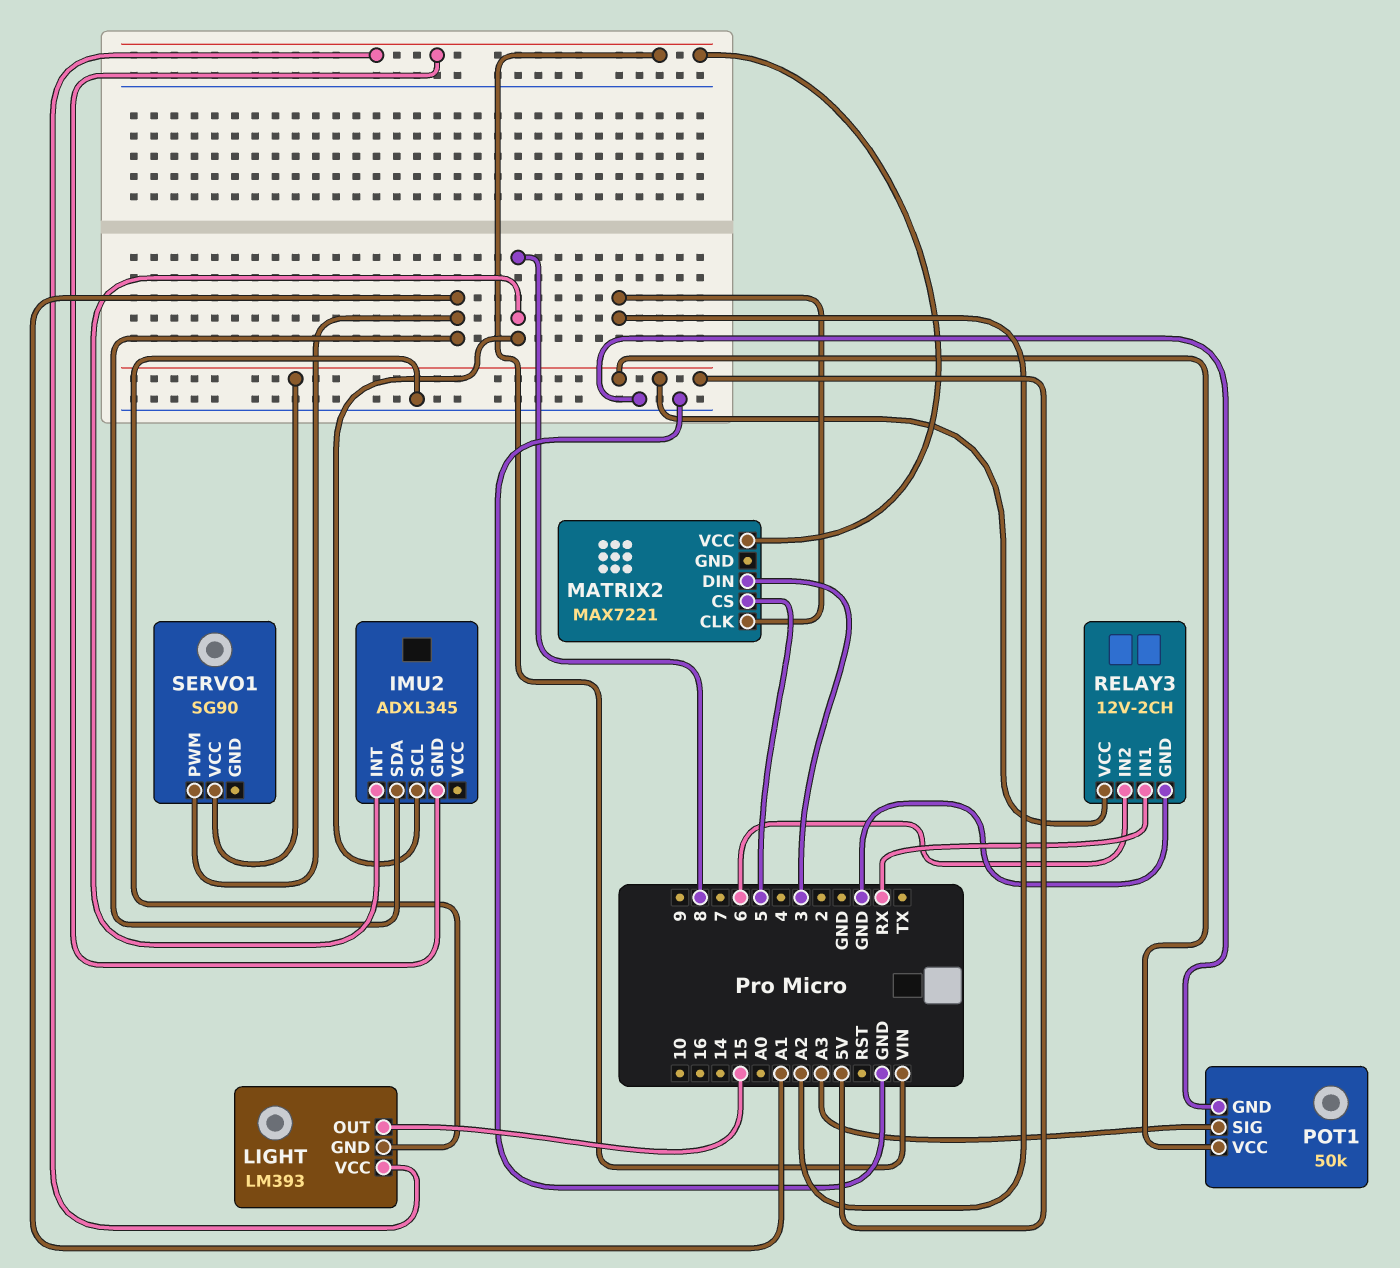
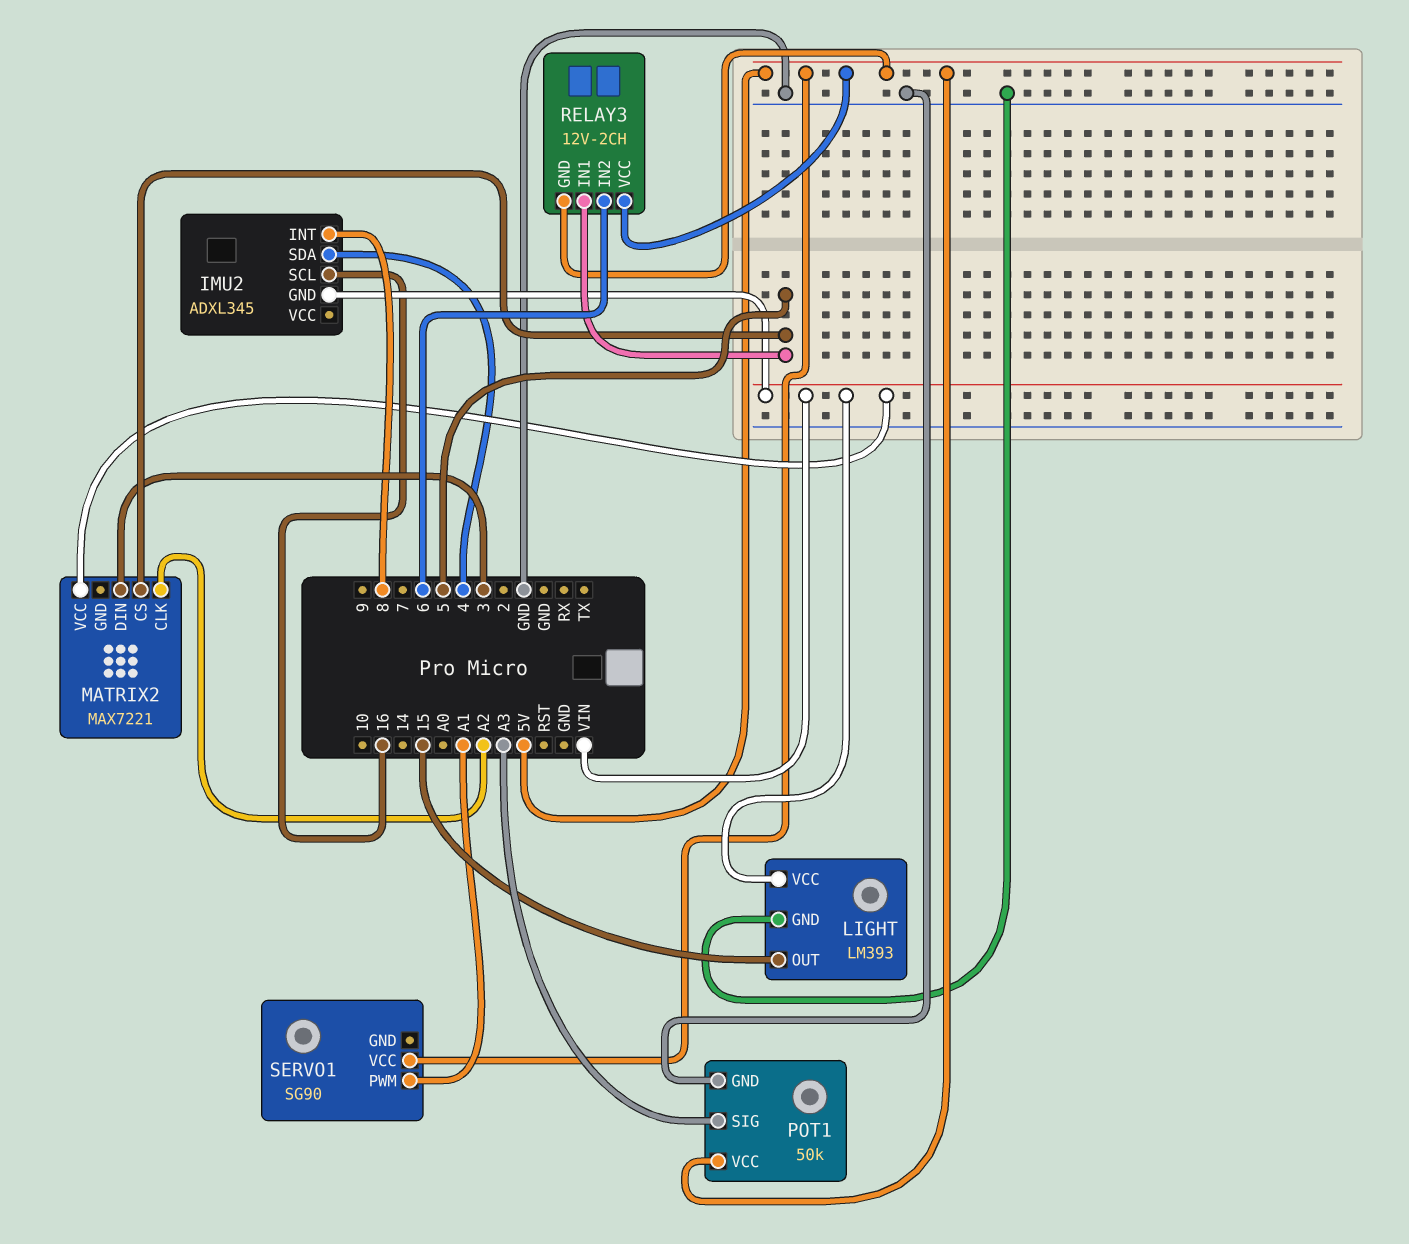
IMU2 pin SCL: 8 -> 16
IMU2 pin SDA: A1 -> 4
RELAY3 pin GND: GND -> 5V
RELAY3 pin IN1: RX -> 5

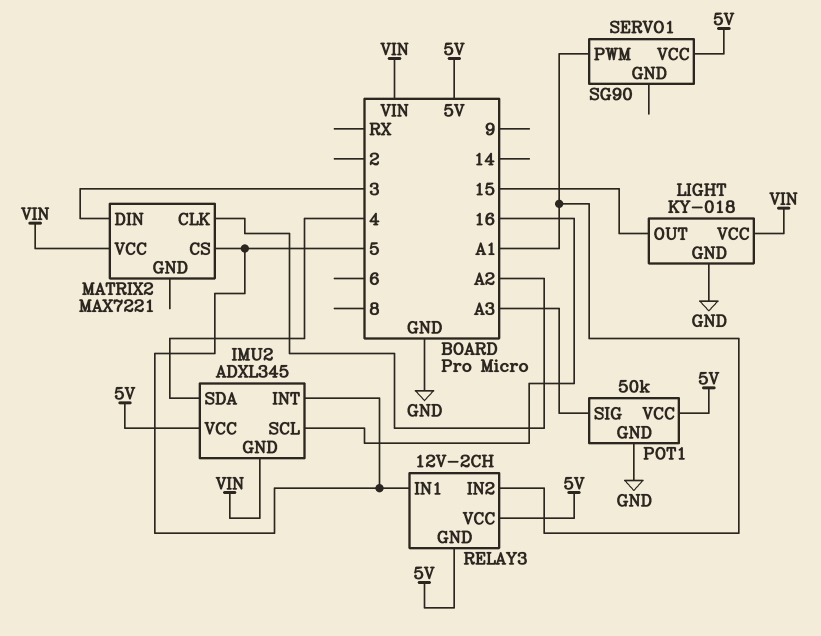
IMU2 pin INT: 8 -> 5
IMU2 pin VCC: none -> 5V
LIGHT: LM393 -> KY-018
RELAY3 pin IN2: 6 -> A1

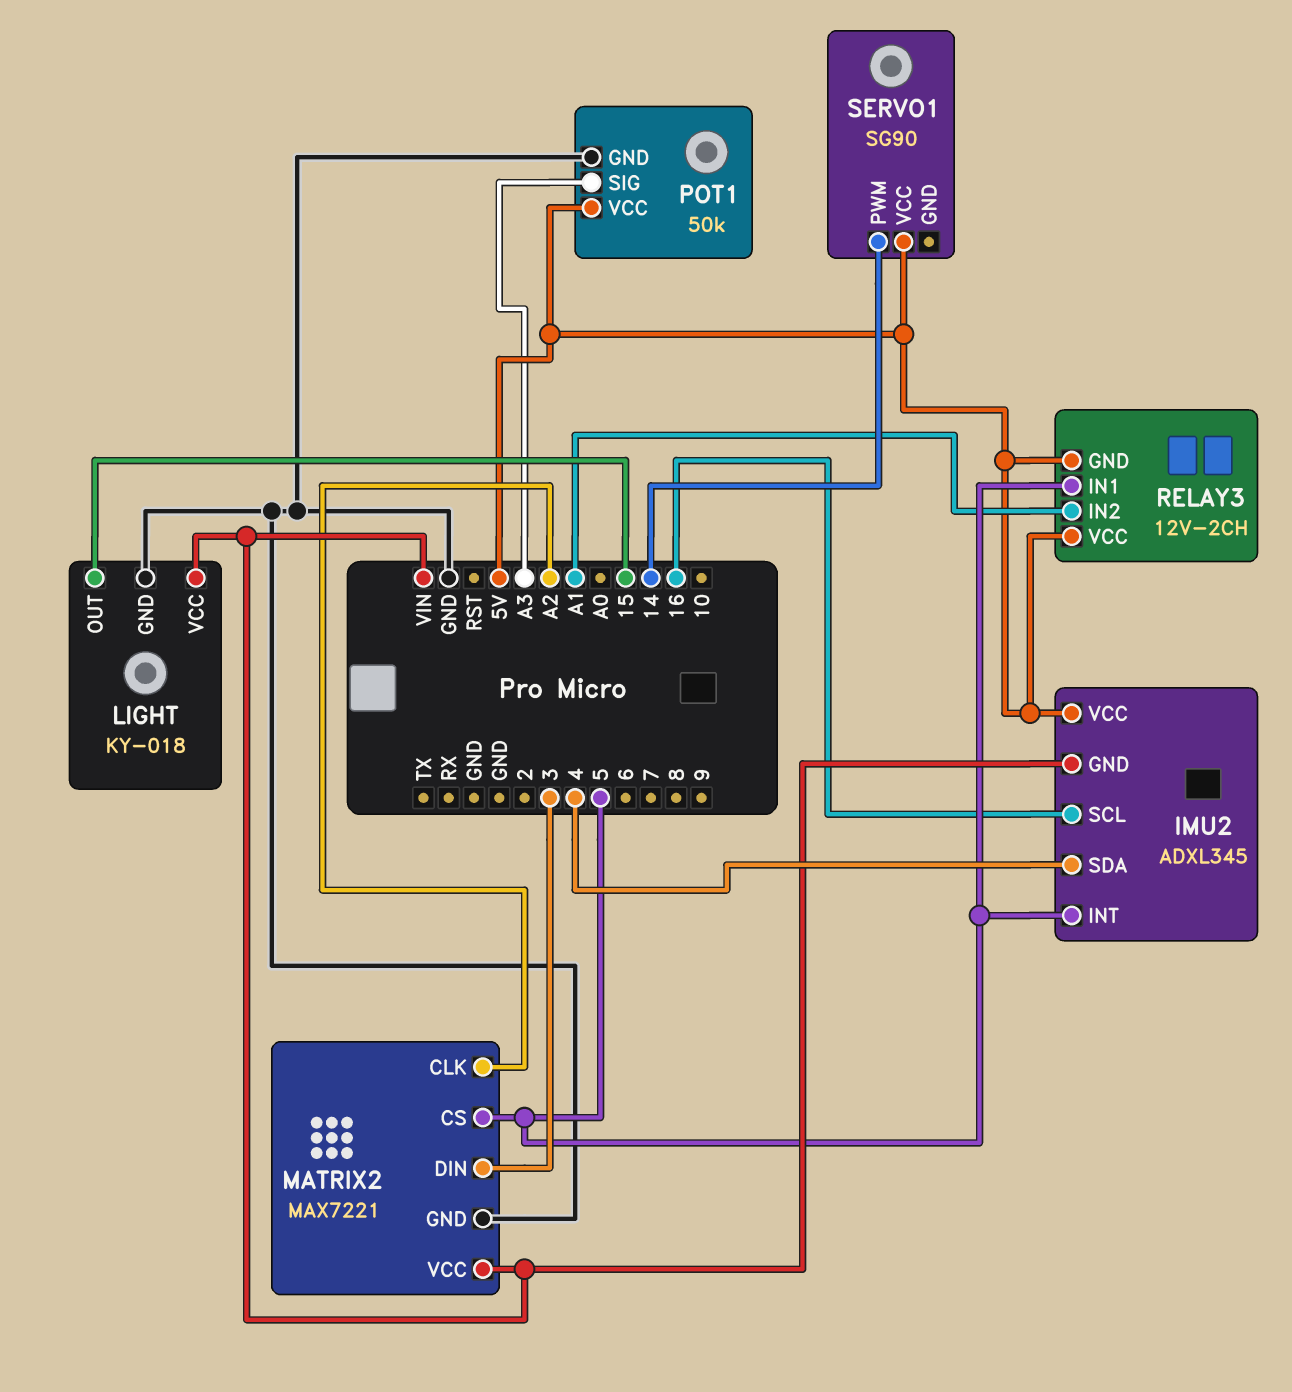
MATRIX2 pin GND: none -> GND
SERVO1 pin PWM: A1 -> 14

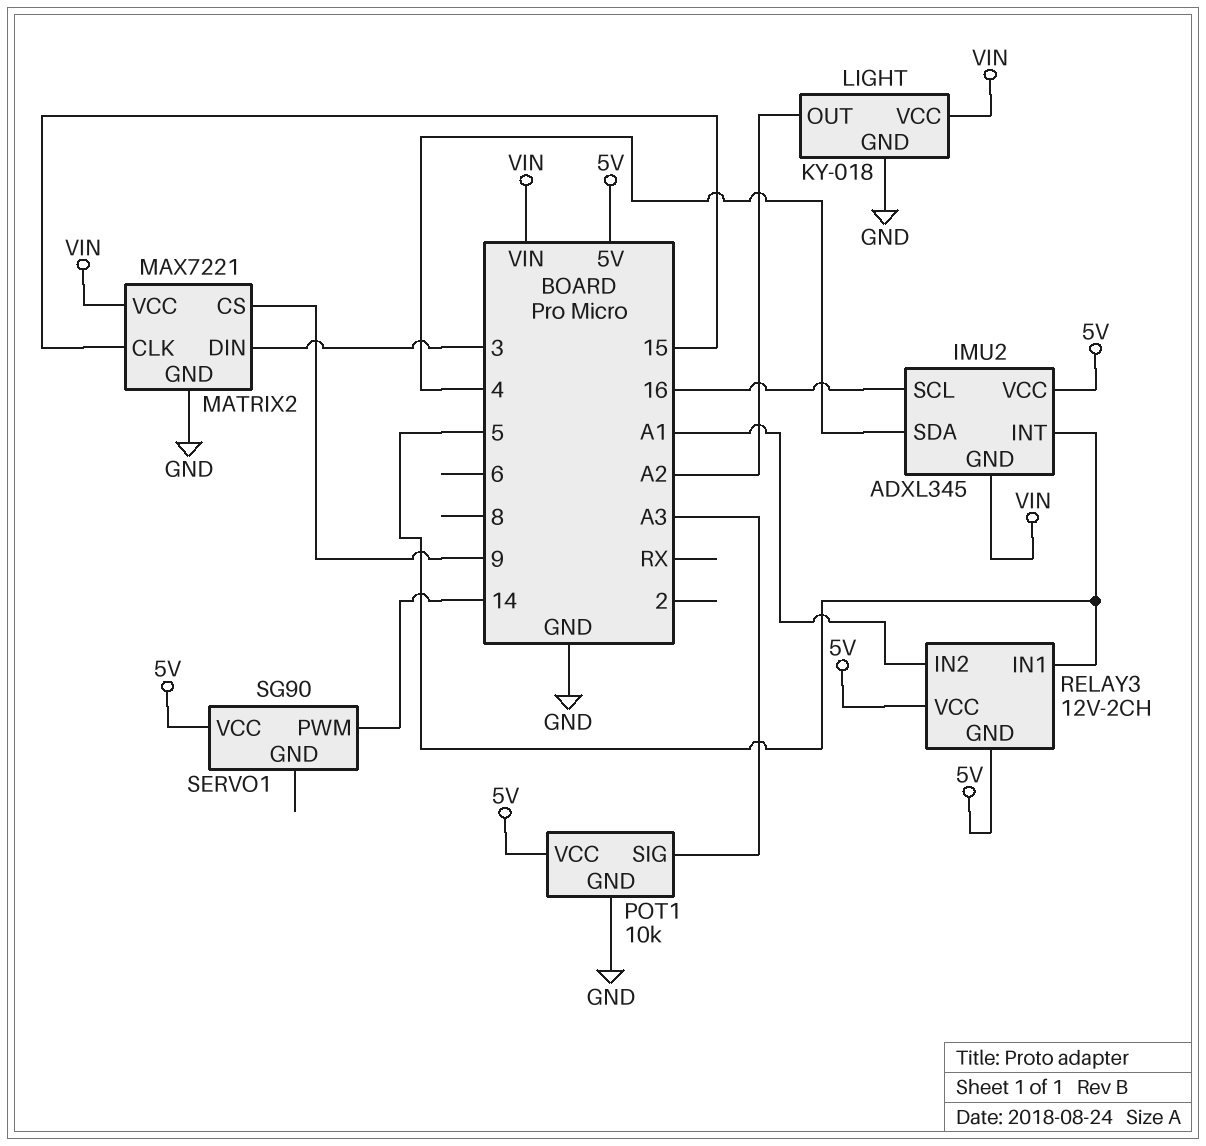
LIGHT pin OUT: 15 -> A2
MATRIX2 pin CLK: A2 -> 15
MATRIX2 pin CS: 5 -> 9
POT1: 50k -> 10k

